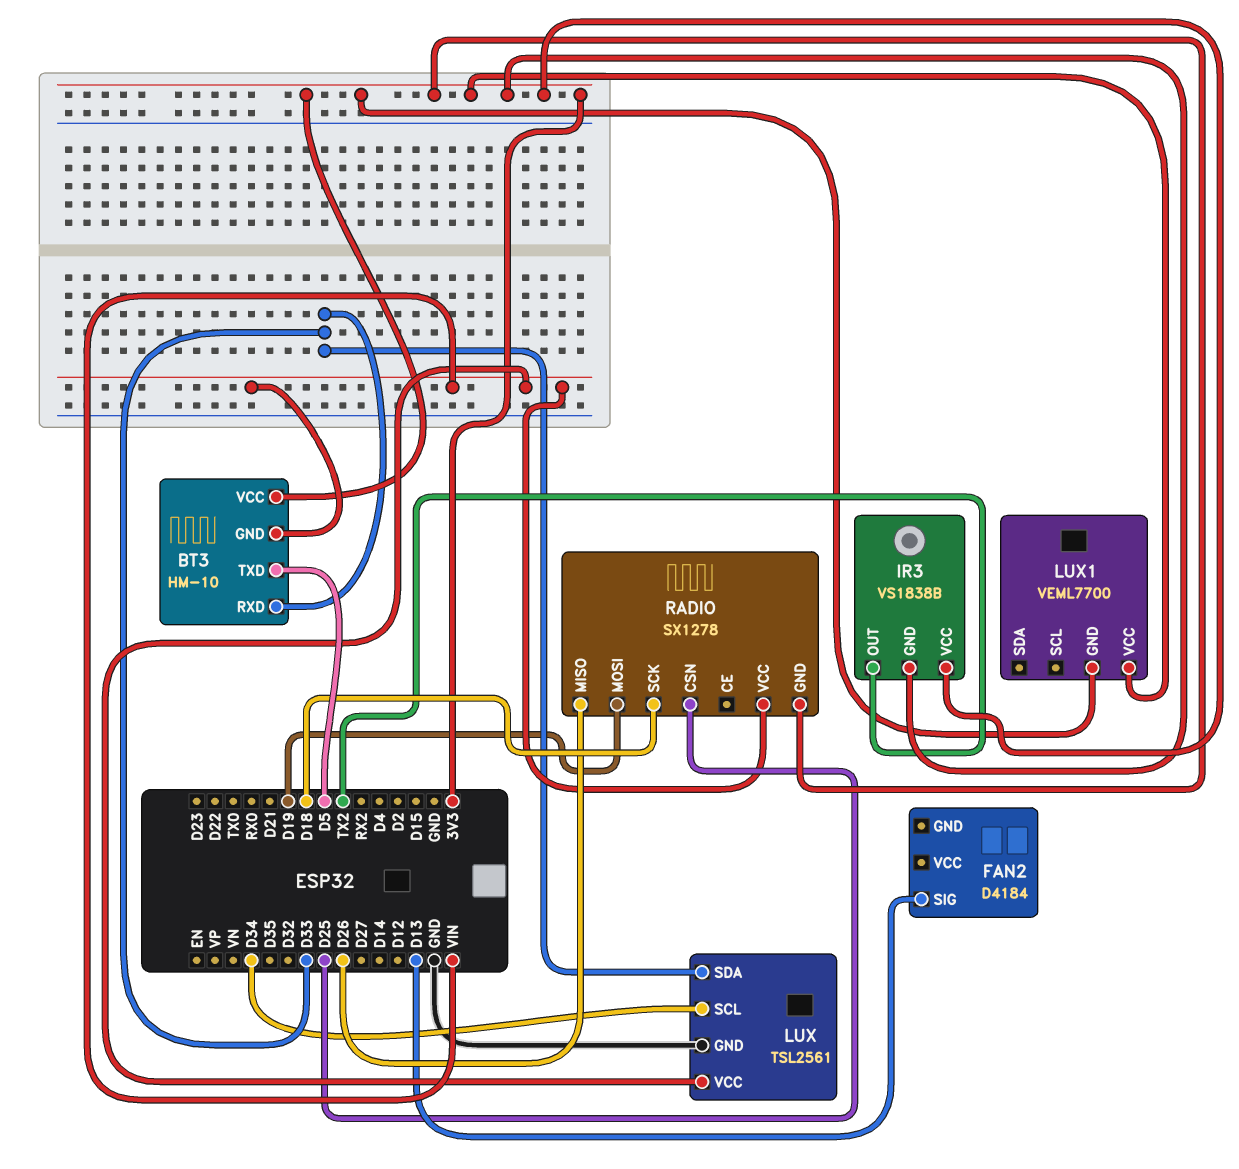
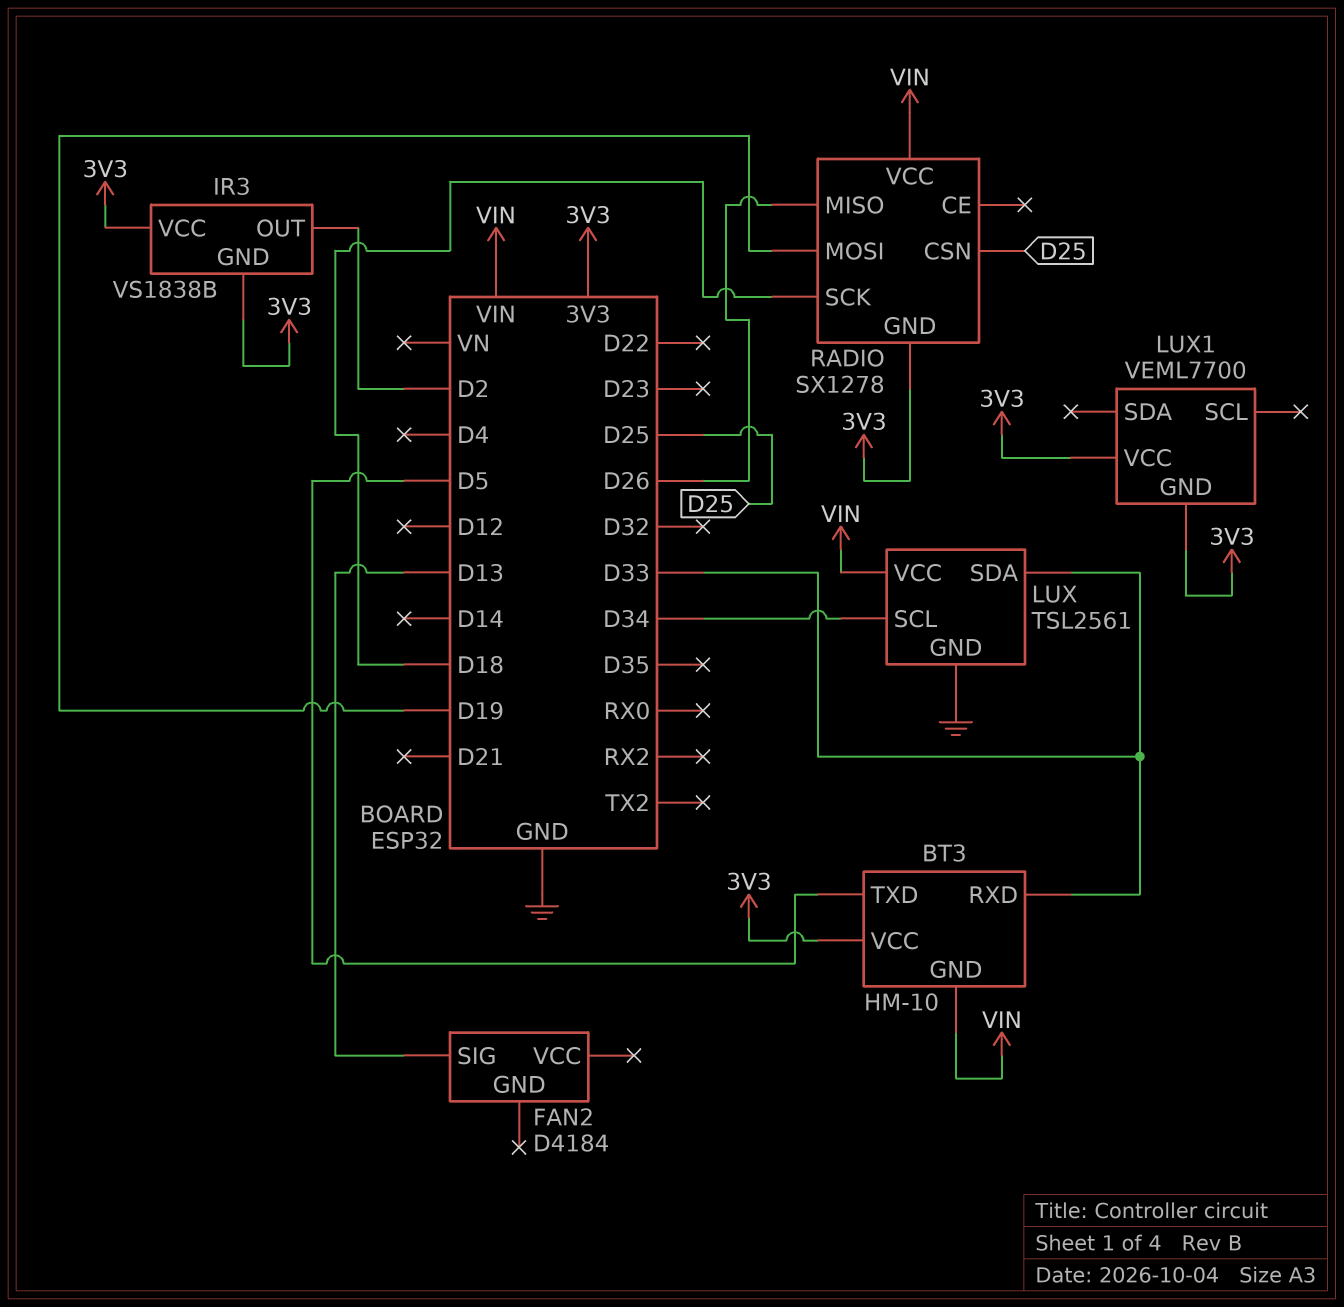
IR3 pin OUT: TX2 -> D2

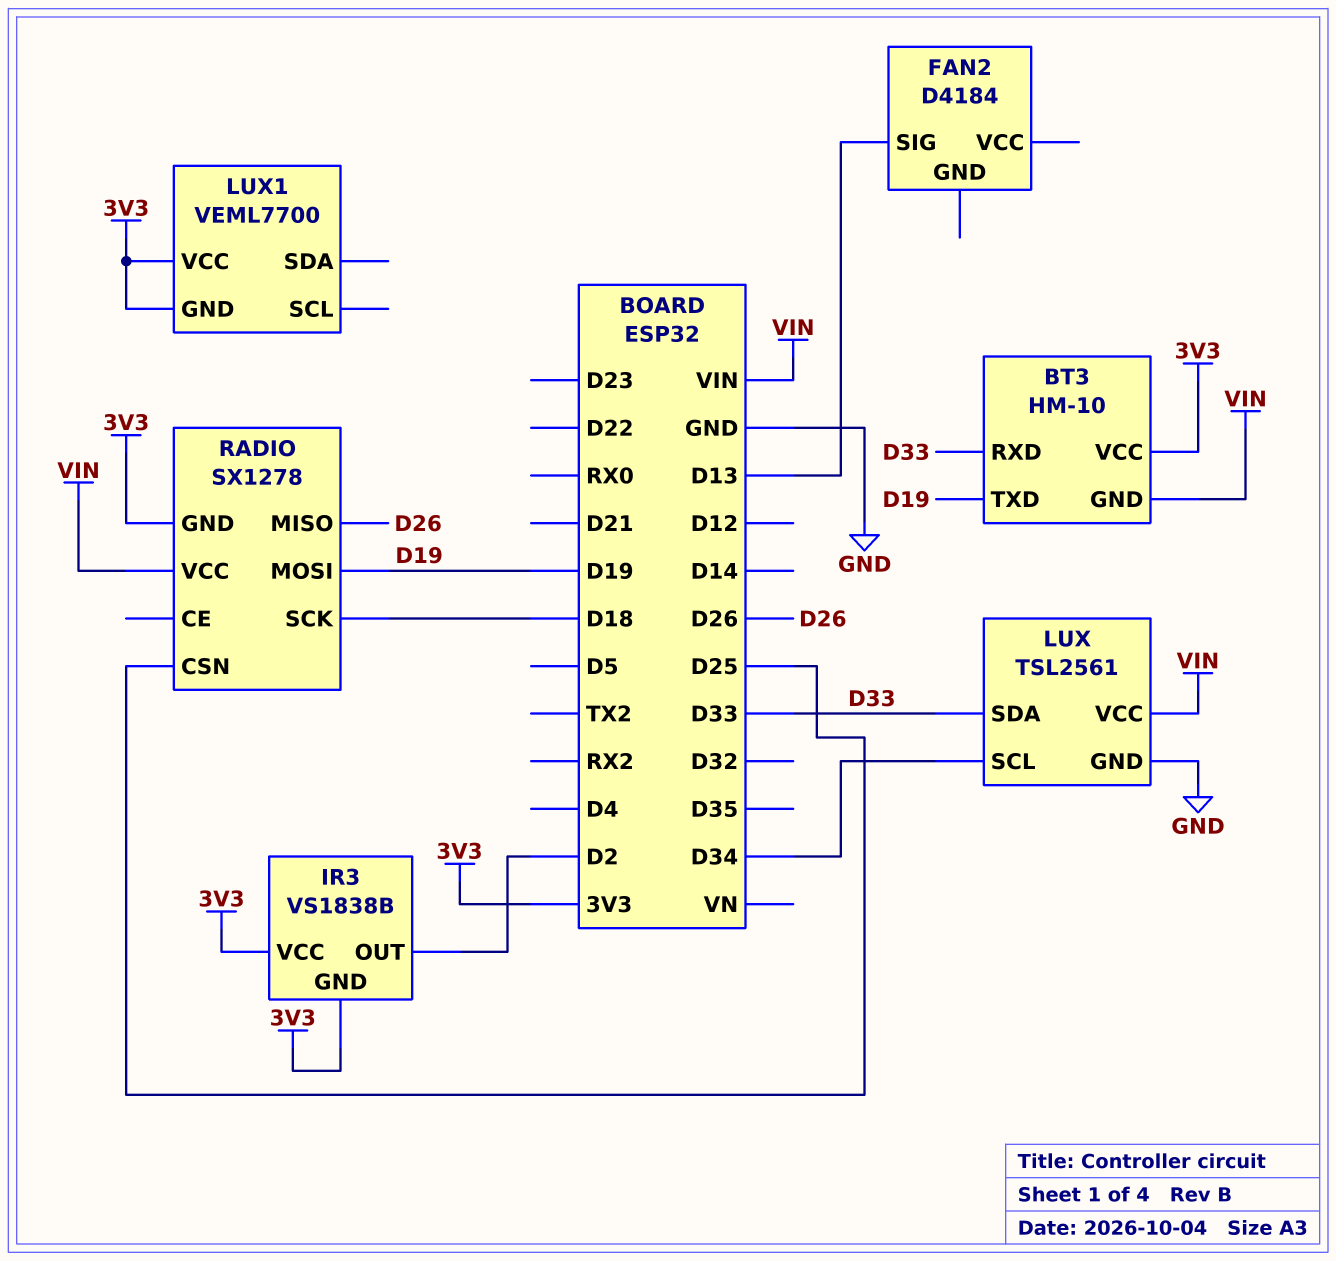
BT3 pin TXD: D5 -> D19

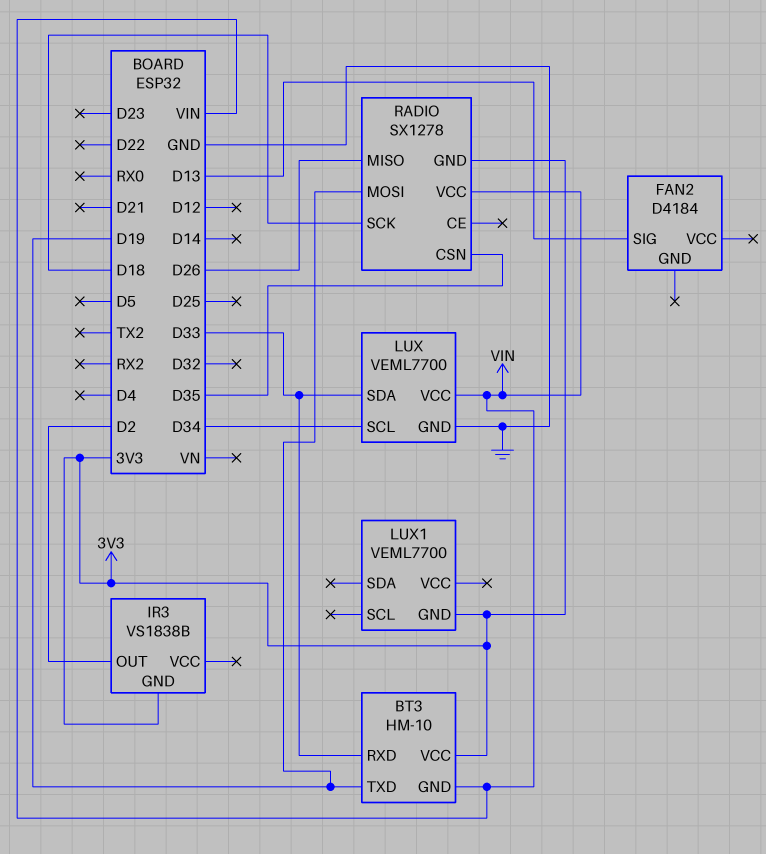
IR3 pin VCC: 3V3 -> none
LUX: TSL2561 -> VEML7700
LUX1 pin VCC: 3V3 -> none
RADIO pin CSN: D25 -> D35

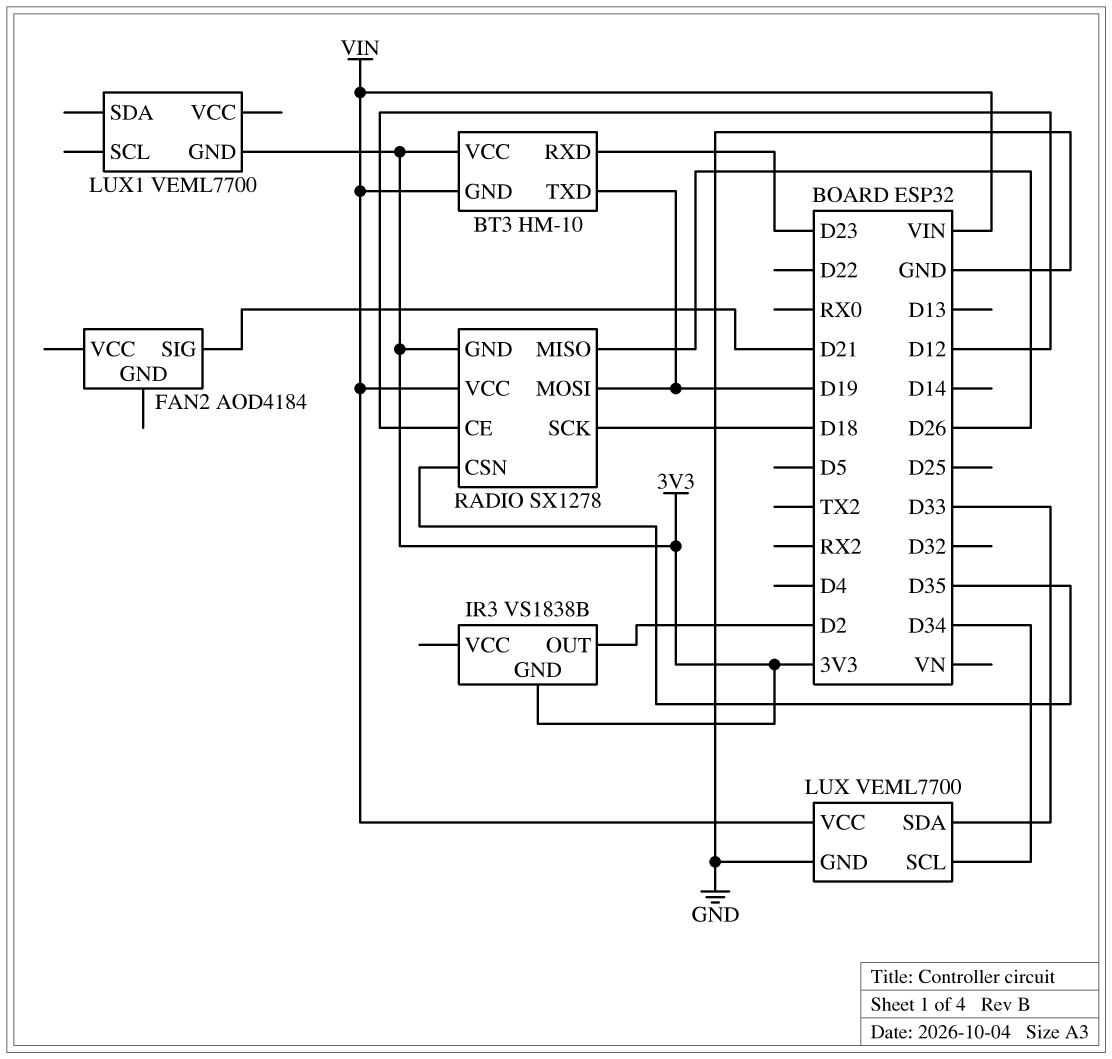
BT3 pin RXD: D33 -> D23
FAN2: D4184 -> AOD4184
FAN2 pin SIG: D13 -> D21
RADIO pin CE: none -> D12

